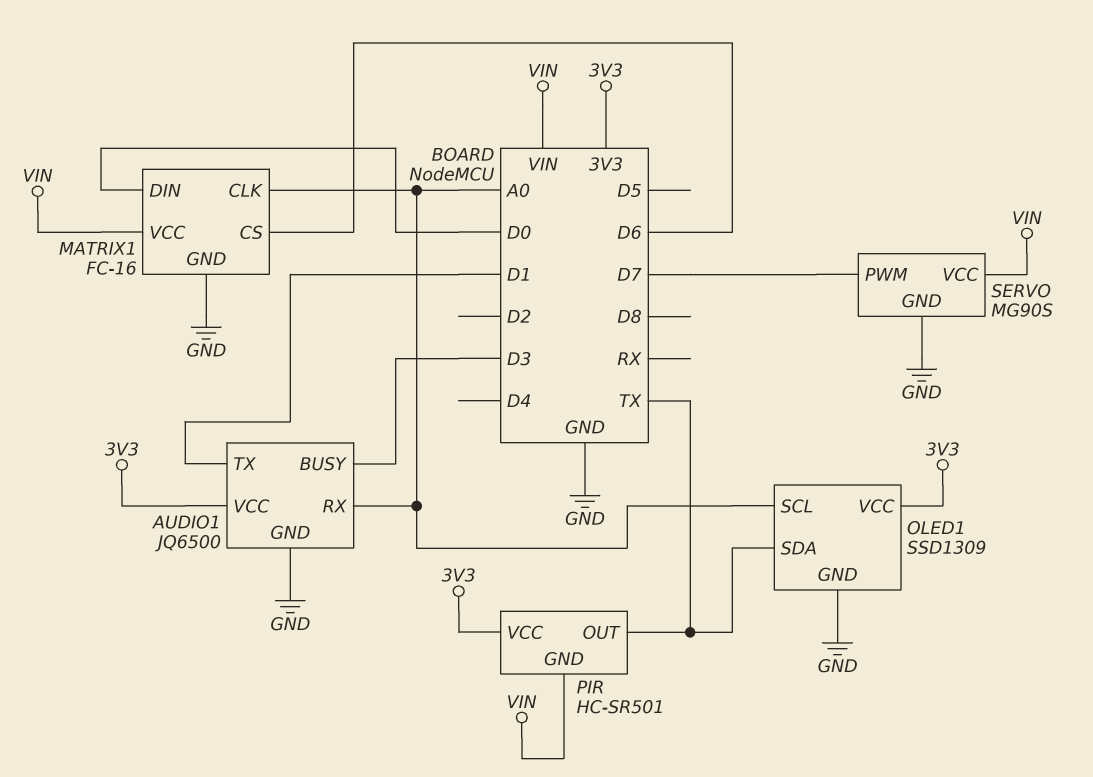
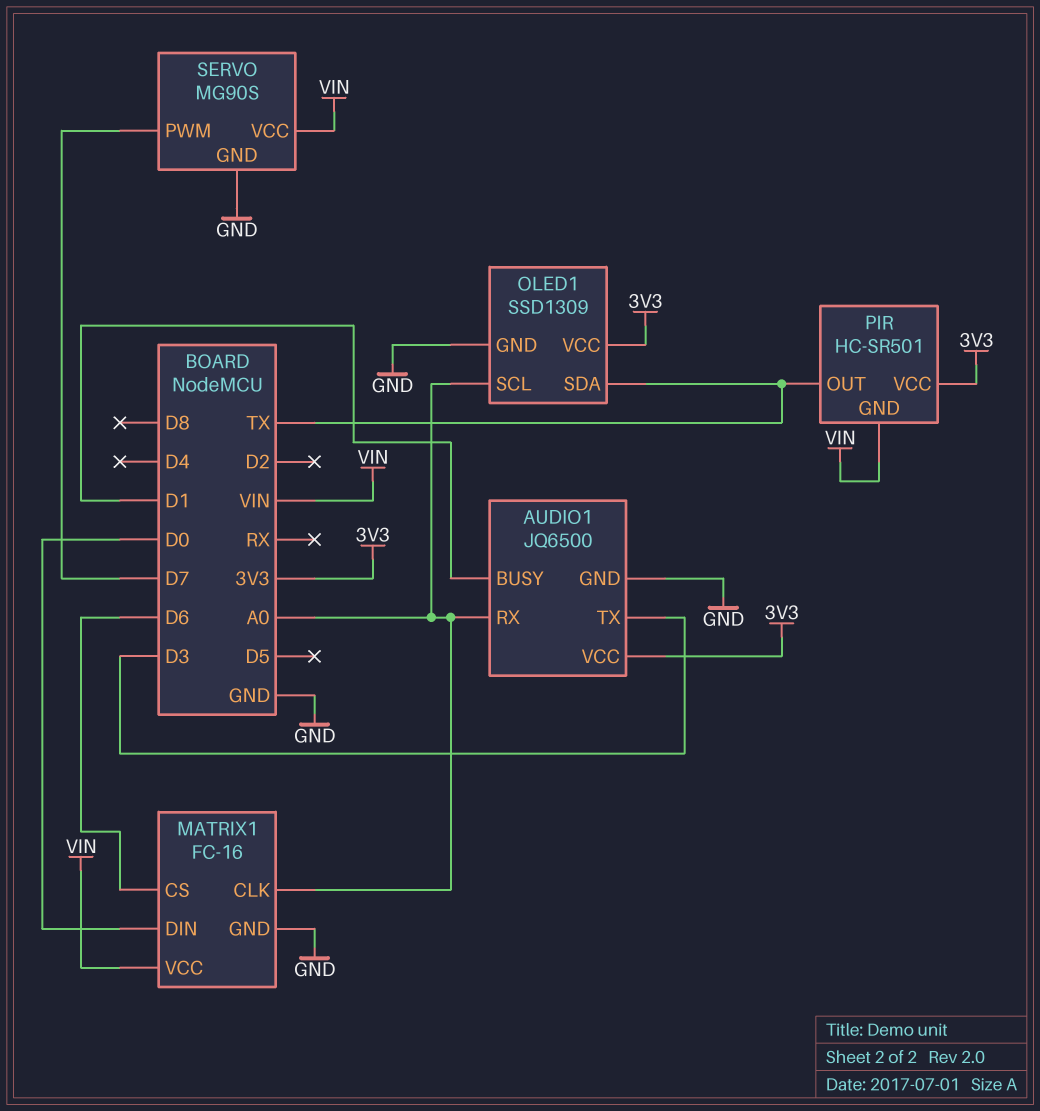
AUDIO1 pin BUSY: D3 -> D1
AUDIO1 pin TX: D1 -> D3

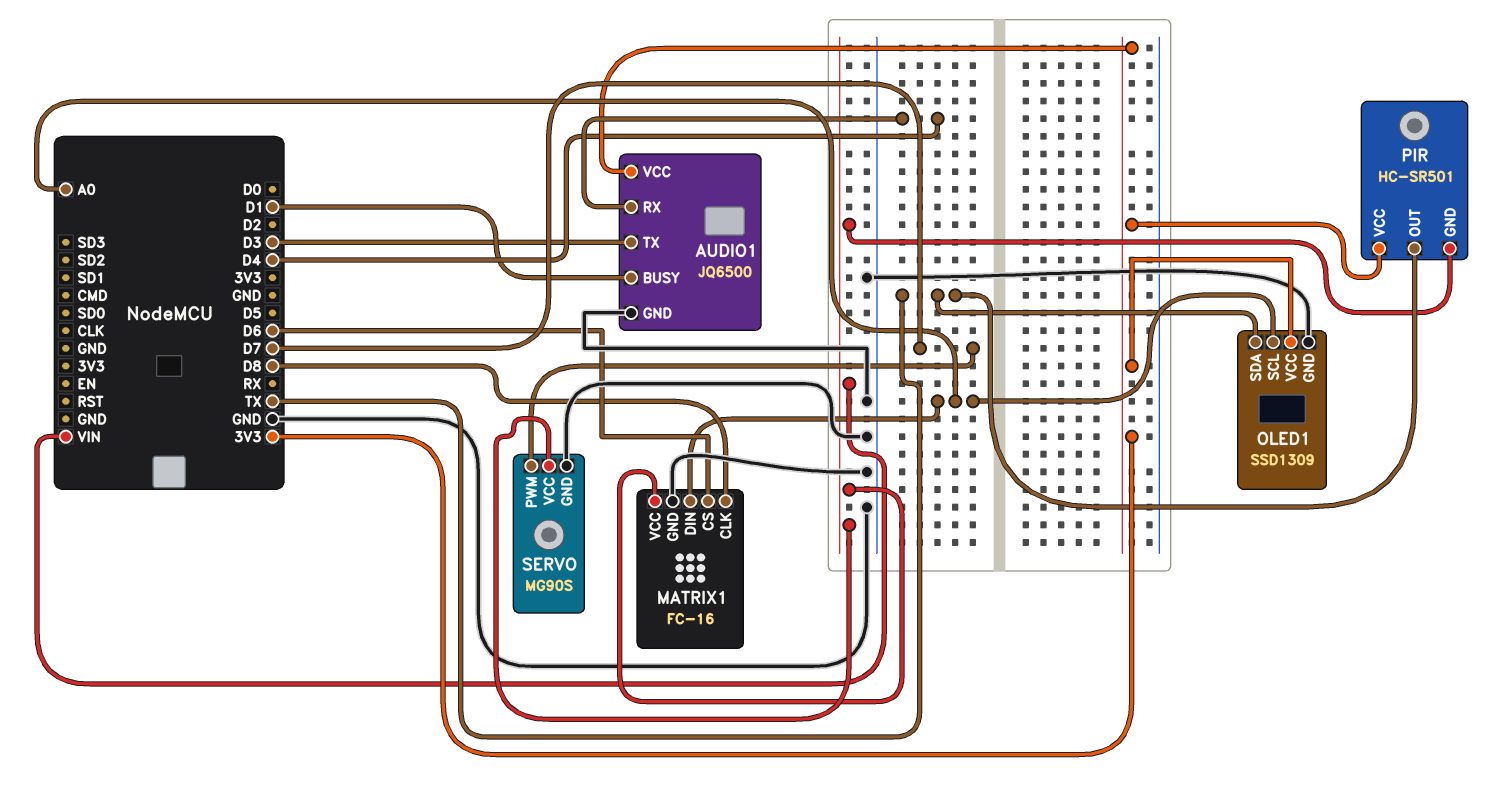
AUDIO1 pin RX: A0 -> D4
MATRIX1 pin CLK: A0 -> D8
MATRIX1 pin DIN: D0 -> A0

